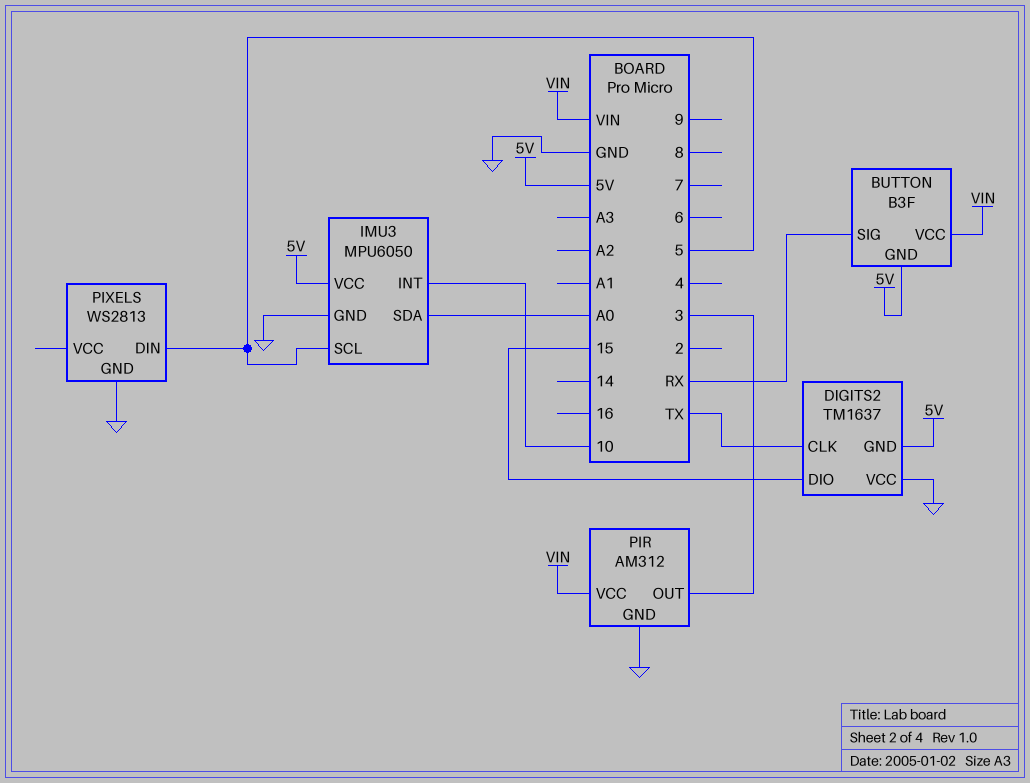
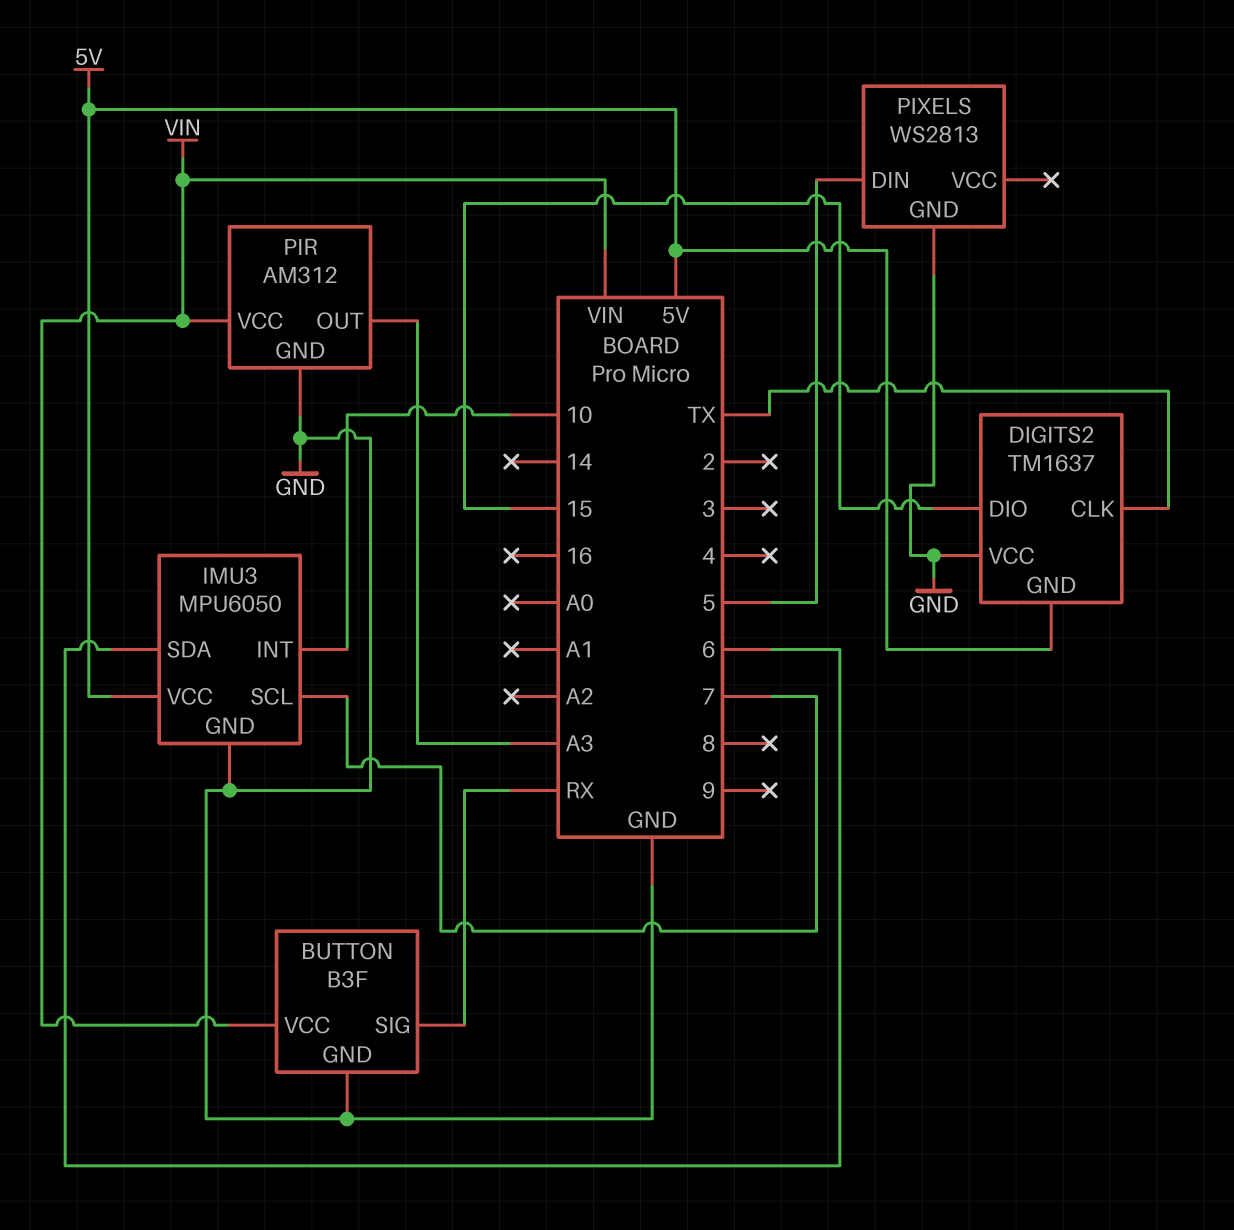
BUTTON pin GND: 5V -> GND
IMU3 pin SCL: 5 -> 7
IMU3 pin SDA: A0 -> 6
PIR pin OUT: 3 -> A3

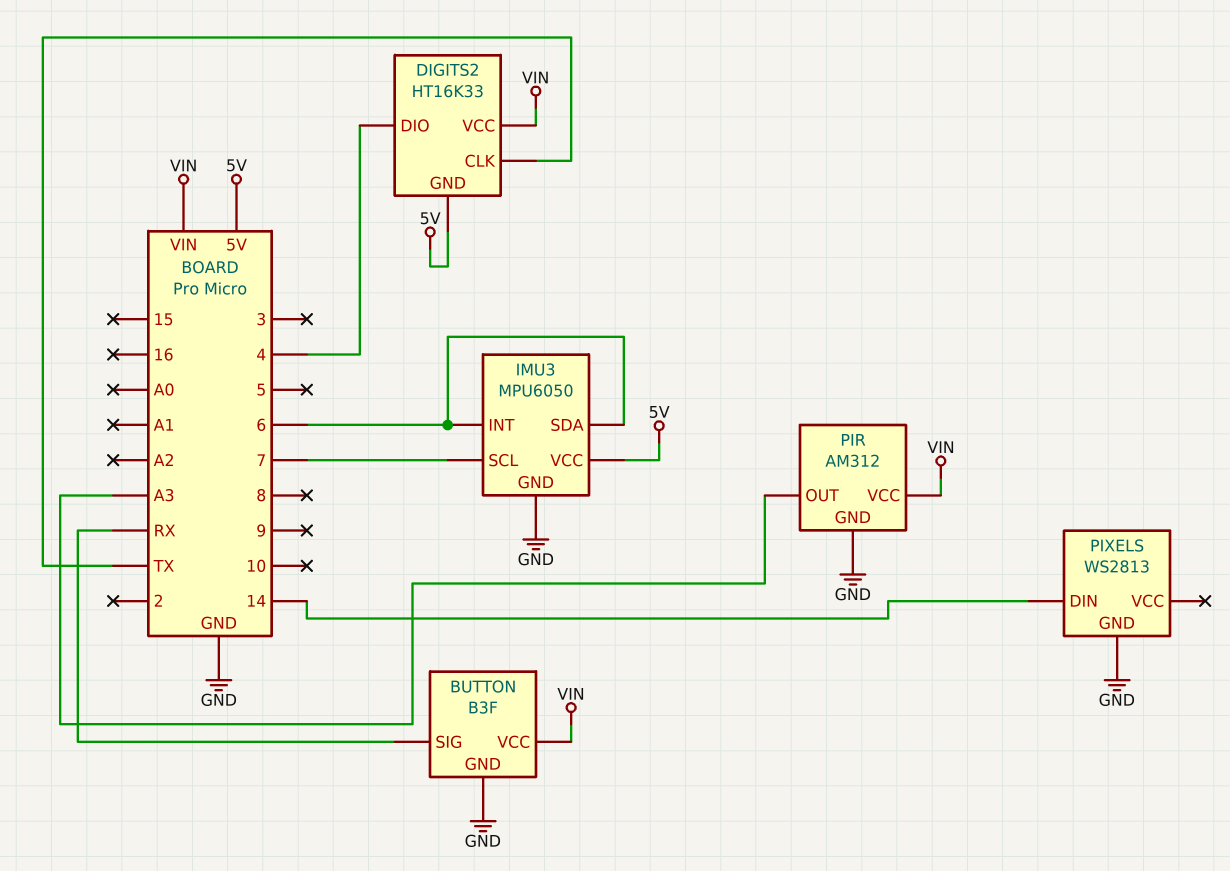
DIGITS2: TM1637 -> HT16K33
DIGITS2 pin DIO: 15 -> 4
DIGITS2 pin VCC: GND -> VIN
IMU3 pin INT: 10 -> 6
PIXELS pin DIN: 5 -> 14

